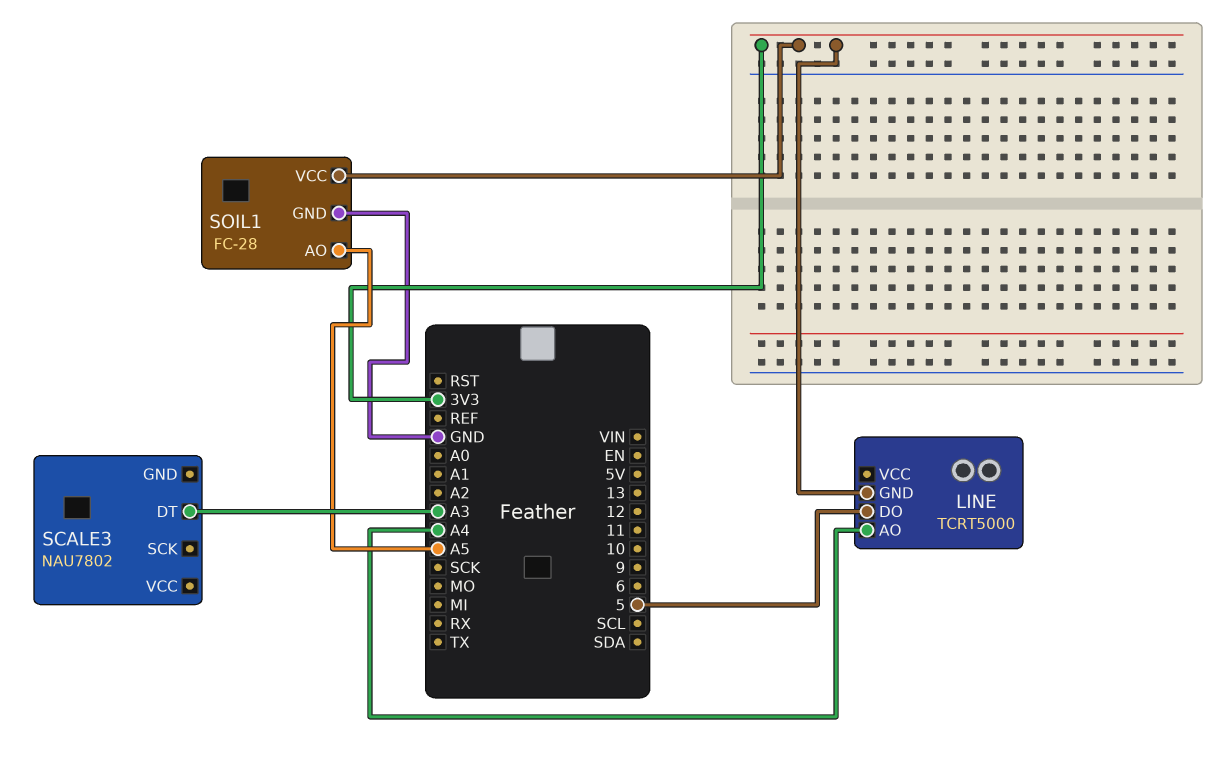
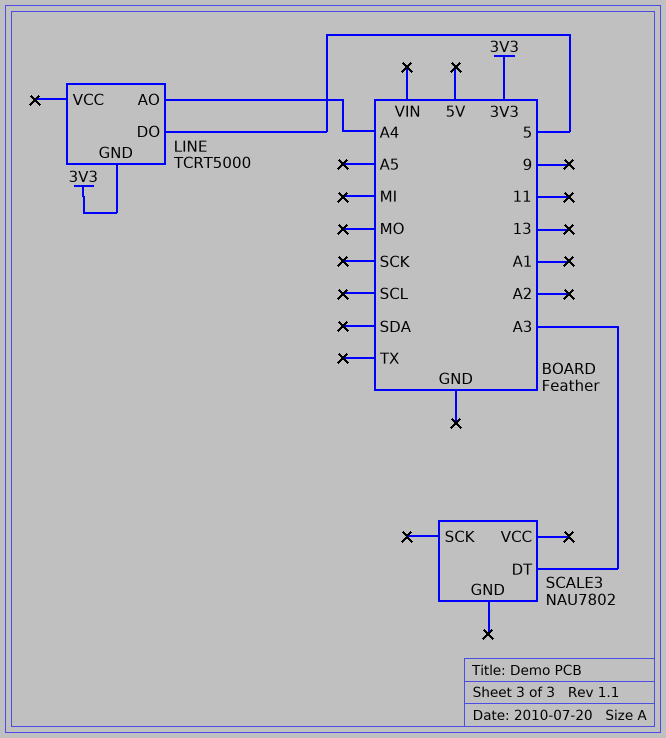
SOIL1: FC-28 -> none
SOIL1 pin AO: A5 -> none
SOIL1 pin GND: GND -> none
SOIL1 pin VCC: 3V3 -> none

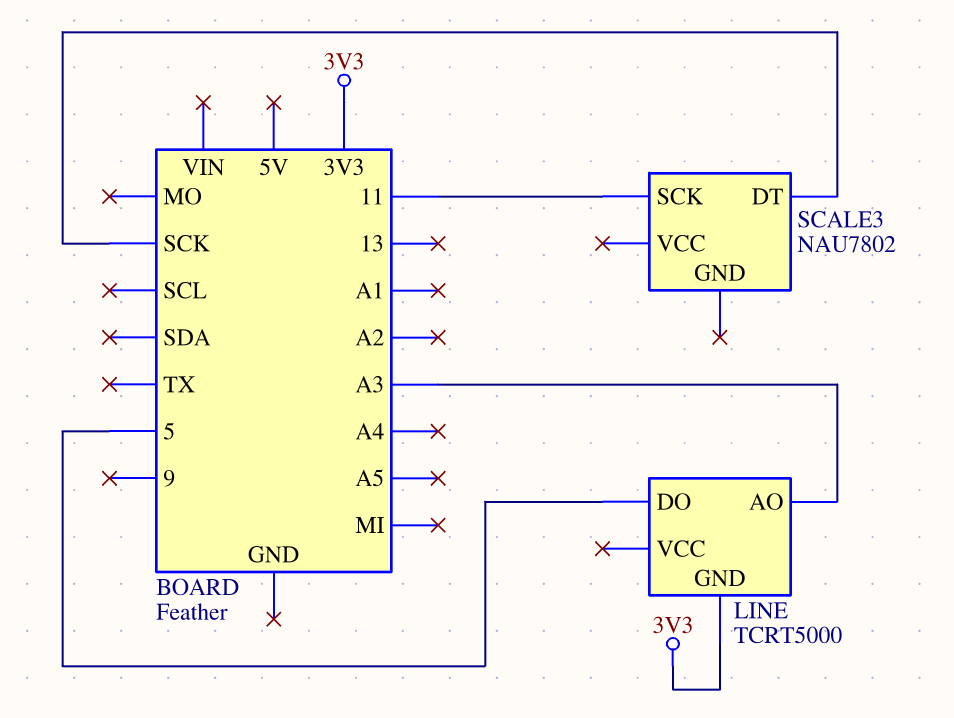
LINE pin AO: A4 -> A3
SCALE3 pin DT: A3 -> SCK
SCALE3 pin SCK: none -> 11

